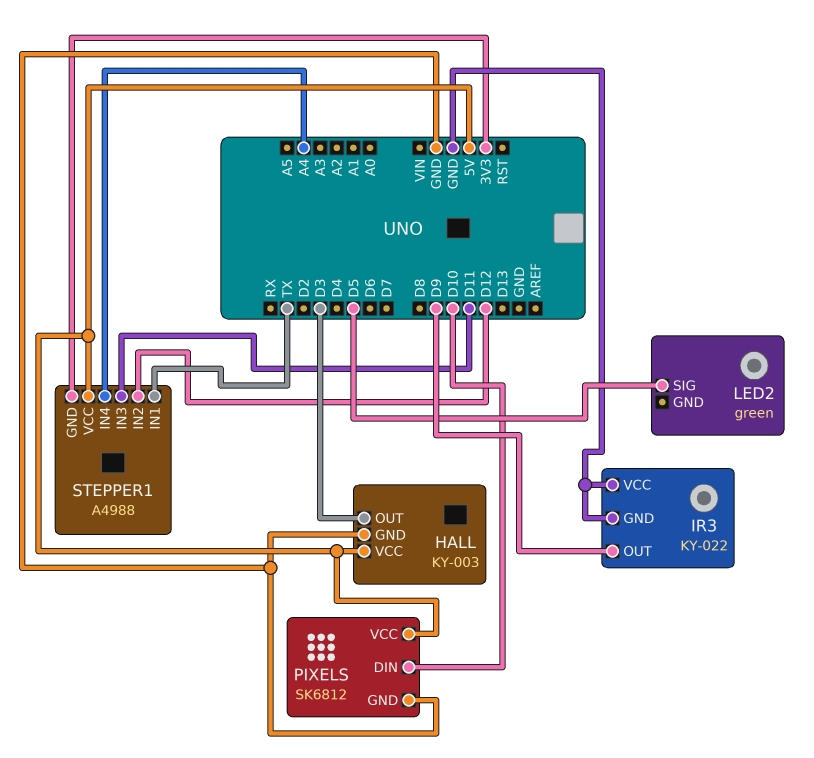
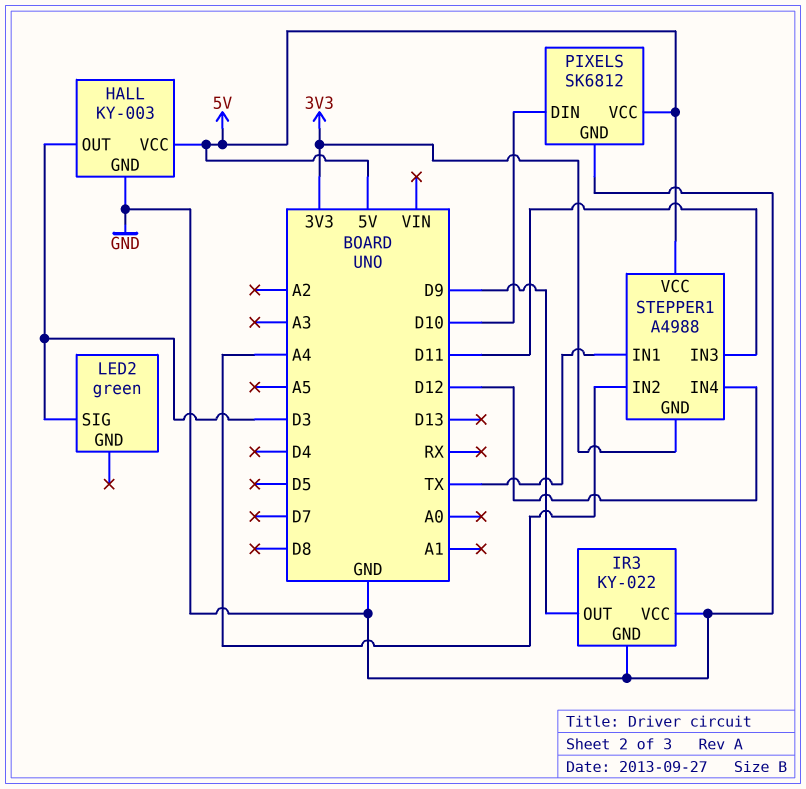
LED2 pin SIG: D5 -> D3
STEPPER1 pin IN2: D12 -> A4
STEPPER1 pin IN4: A4 -> D12

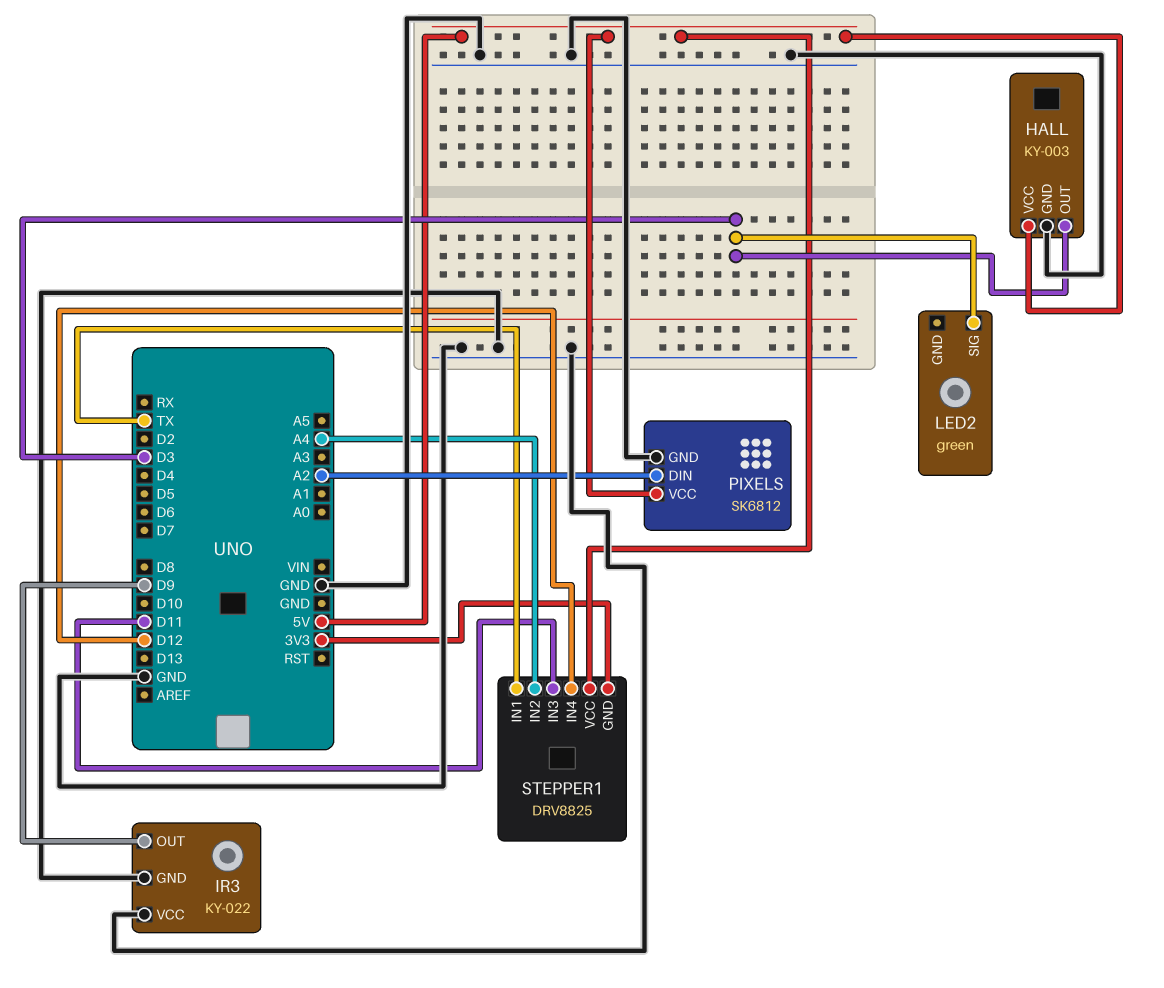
PIXELS pin DIN: D10 -> A2
STEPPER1: A4988 -> DRV8825

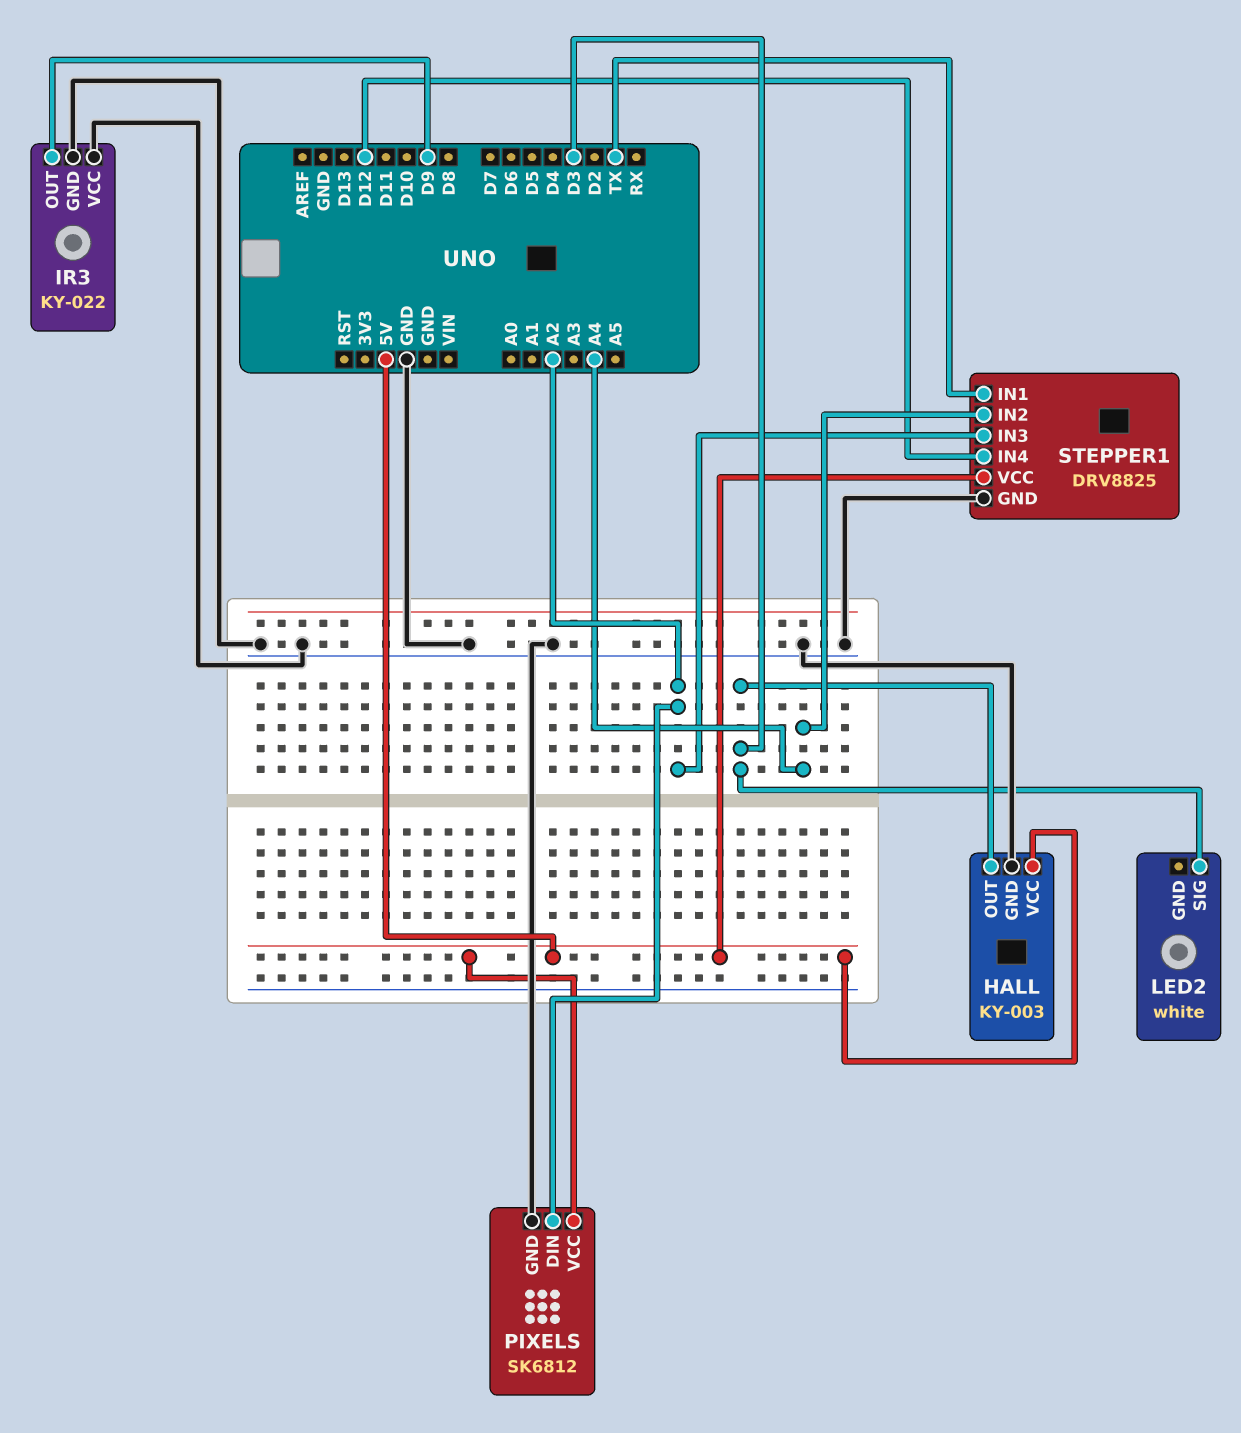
LED2: green -> white
STEPPER1 pin GND: 3V3 -> GND
STEPPER1 pin IN3: D11 -> A2

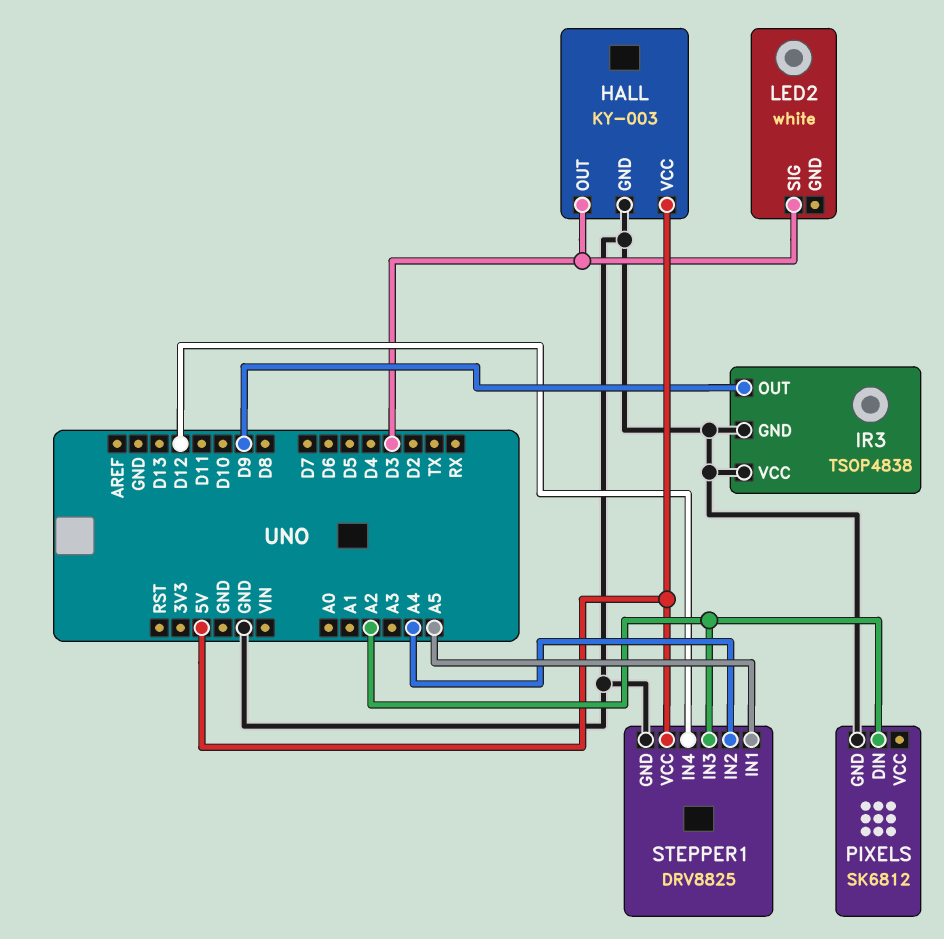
IR3: KY-022 -> TSOP4838
PIXELS pin VCC: 5V -> none
STEPPER1 pin IN1: TX -> A5

